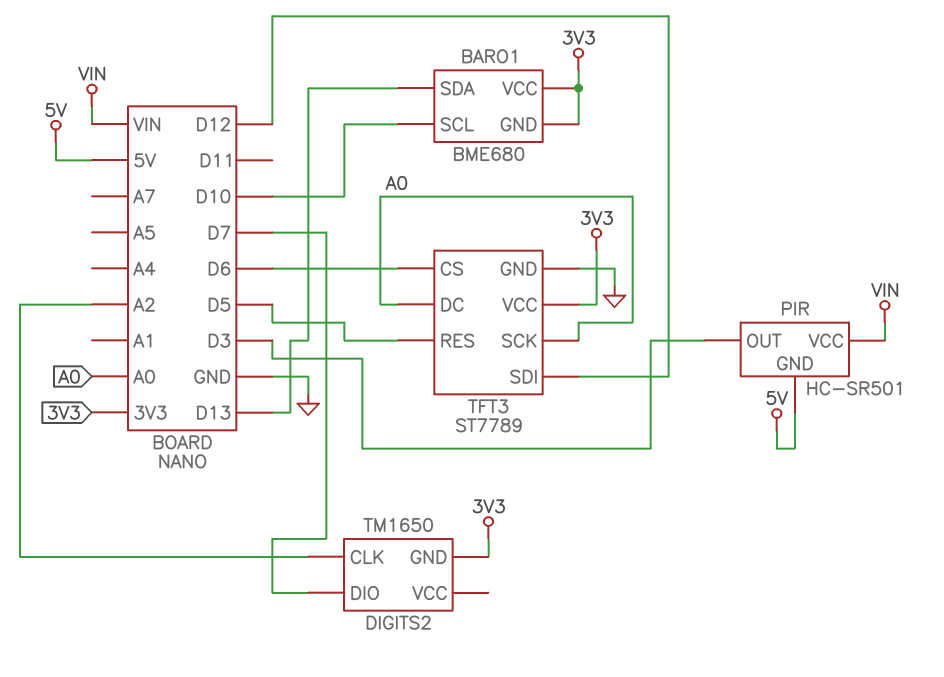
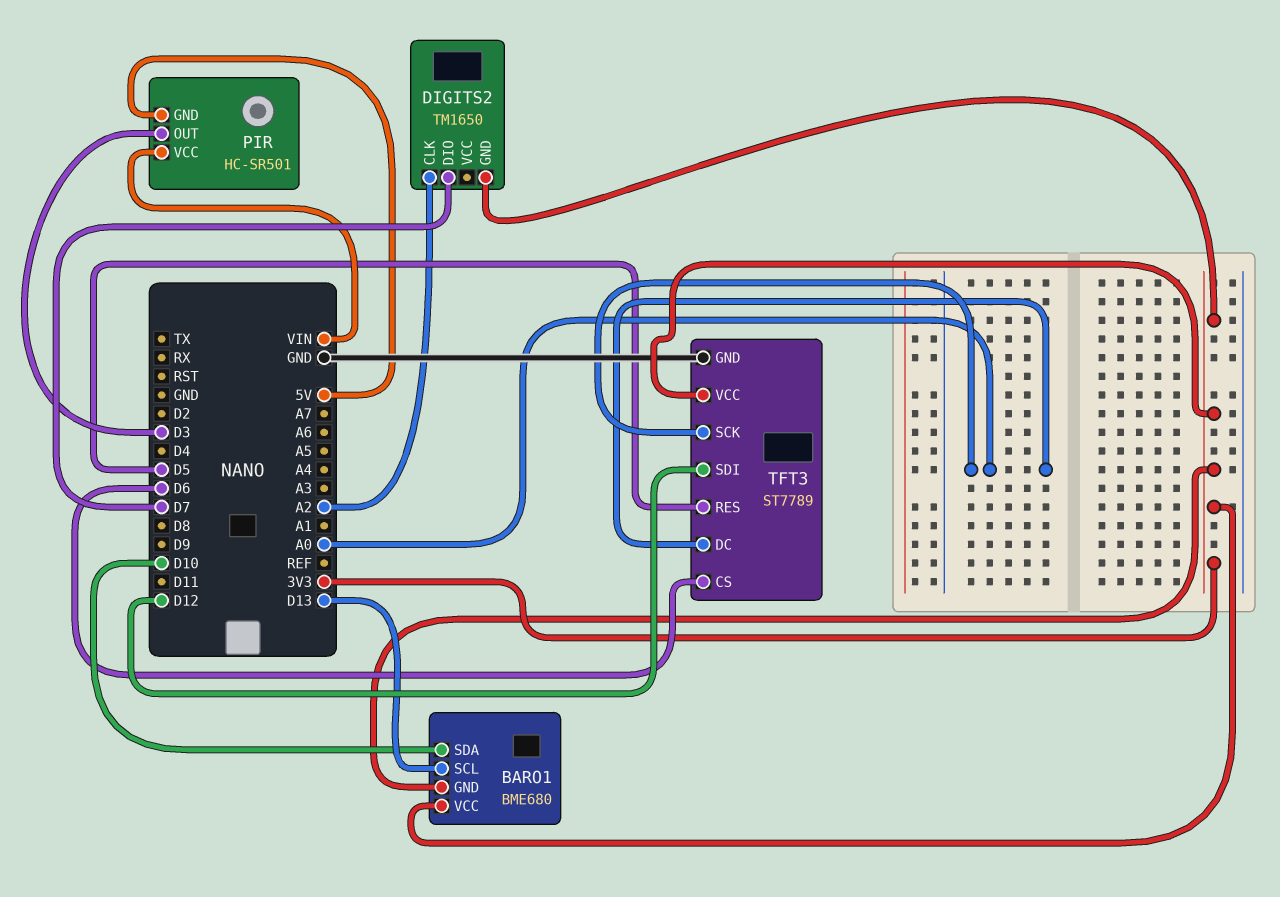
BARO1 pin SCL: D10 -> D13
BARO1 pin SDA: D13 -> D10

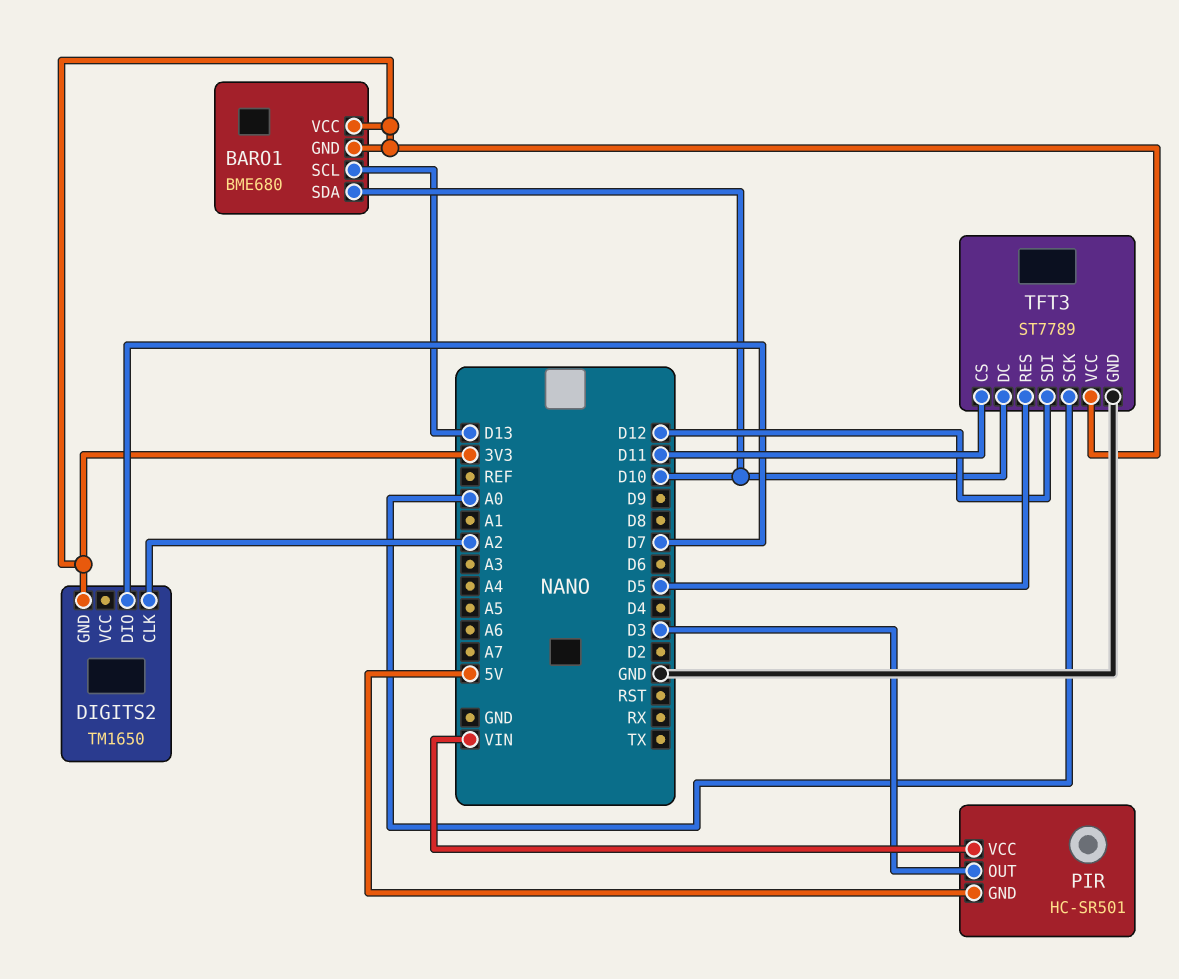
TFT3 pin CS: D6 -> D11
TFT3 pin DC: A0 -> D10

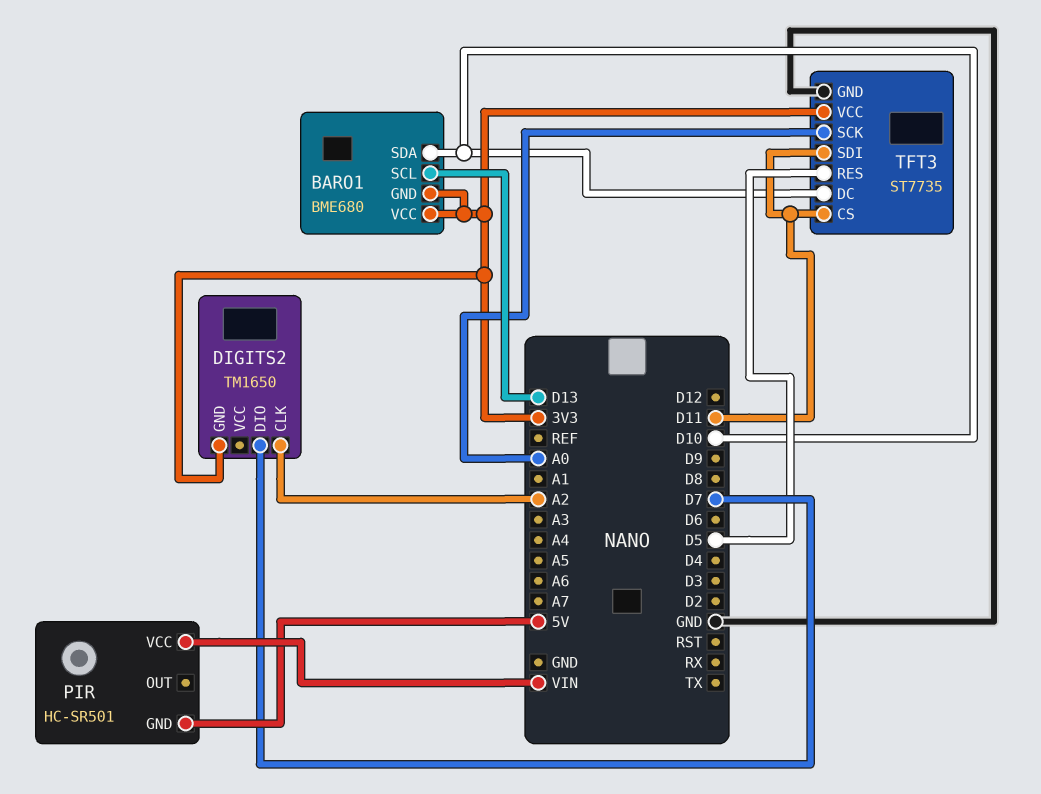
PIR pin OUT: D3 -> none
TFT3: ST7789 -> ST7735
TFT3 pin SDI: D12 -> D11

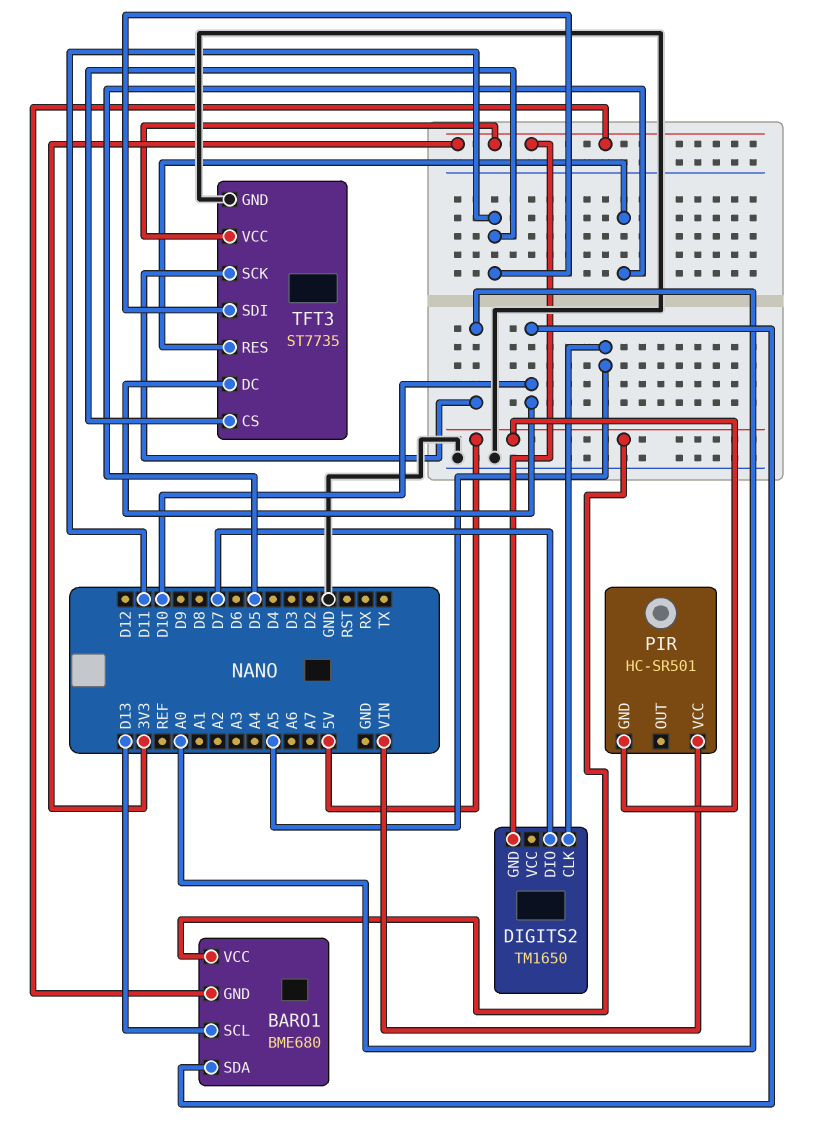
BARO1 pin VCC: 3V3 -> 5V
DIGITS2 pin CLK: A2 -> A5

